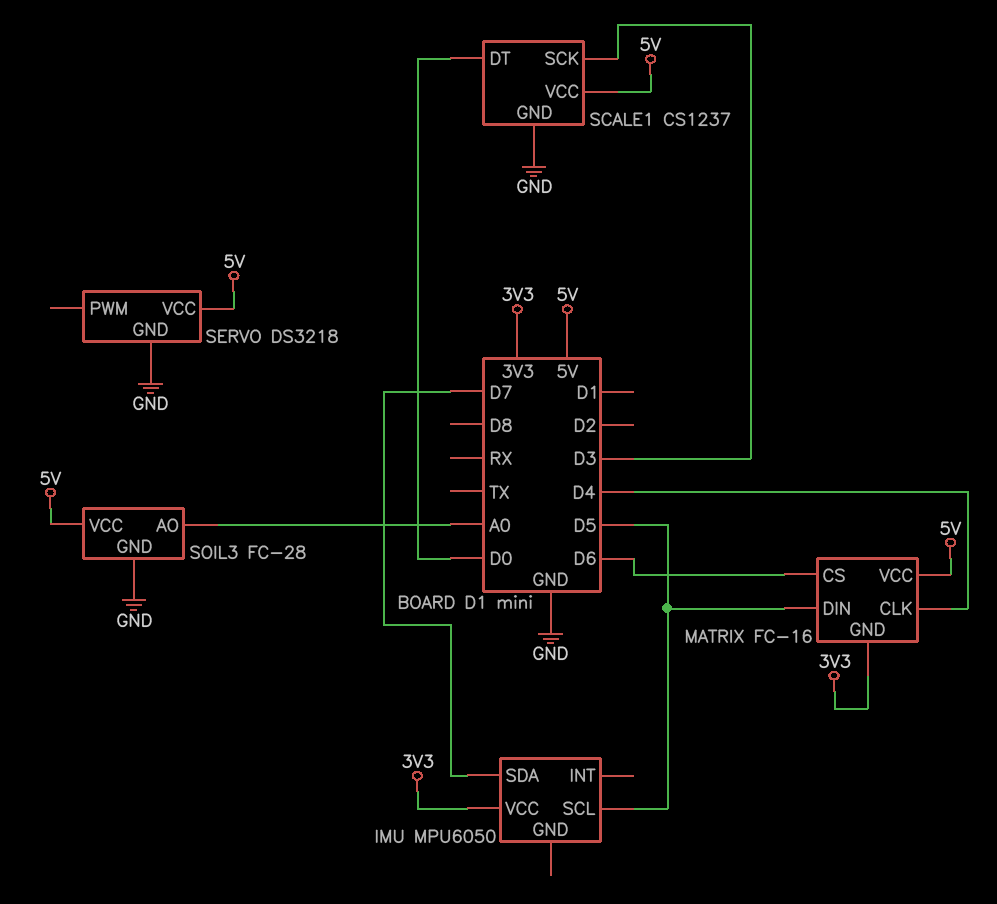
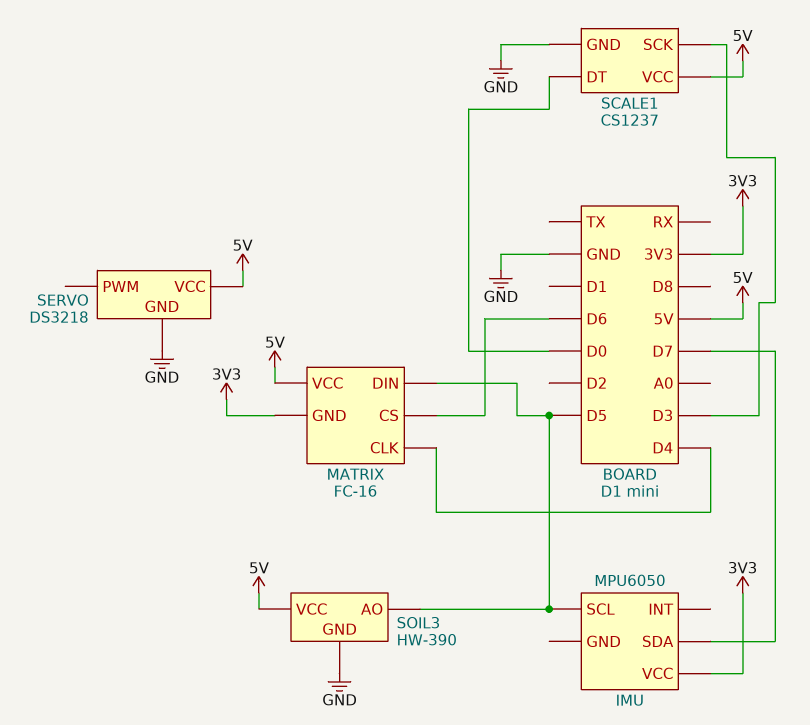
SOIL3: FC-28 -> HW-390
SOIL3 pin AO: A0 -> D5

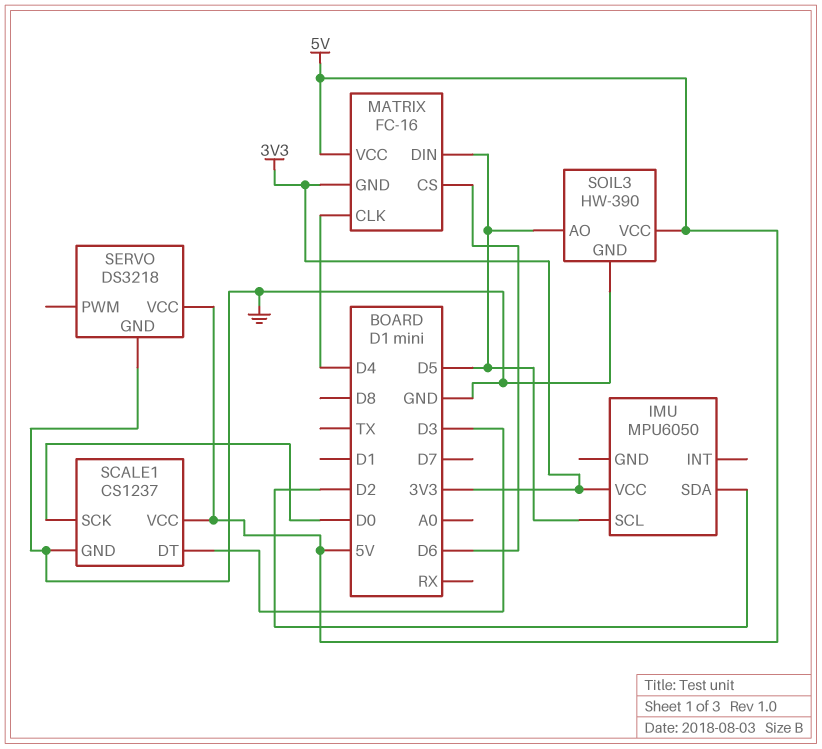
IMU pin SDA: D7 -> D2
SCALE1 pin DT: D0 -> D3
SCALE1 pin SCK: D3 -> D0

